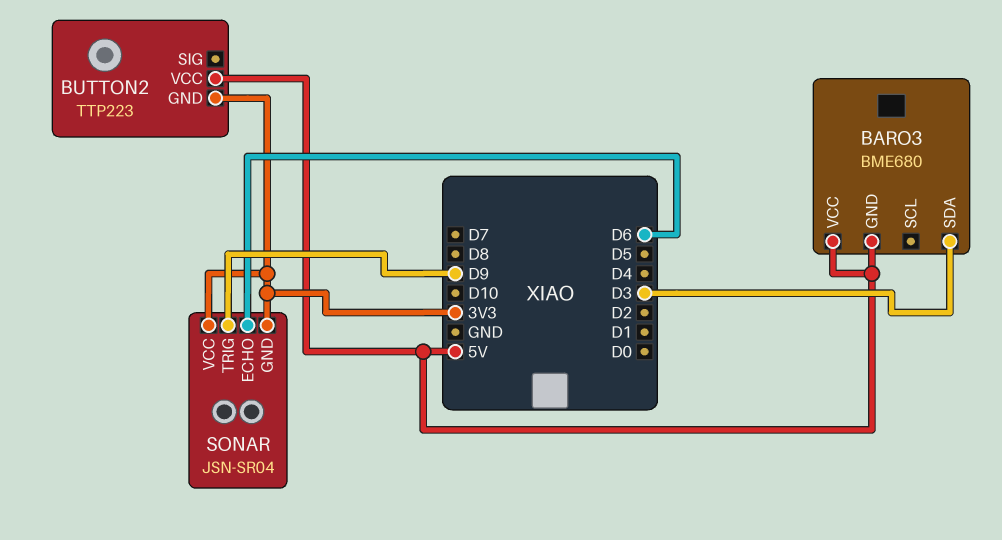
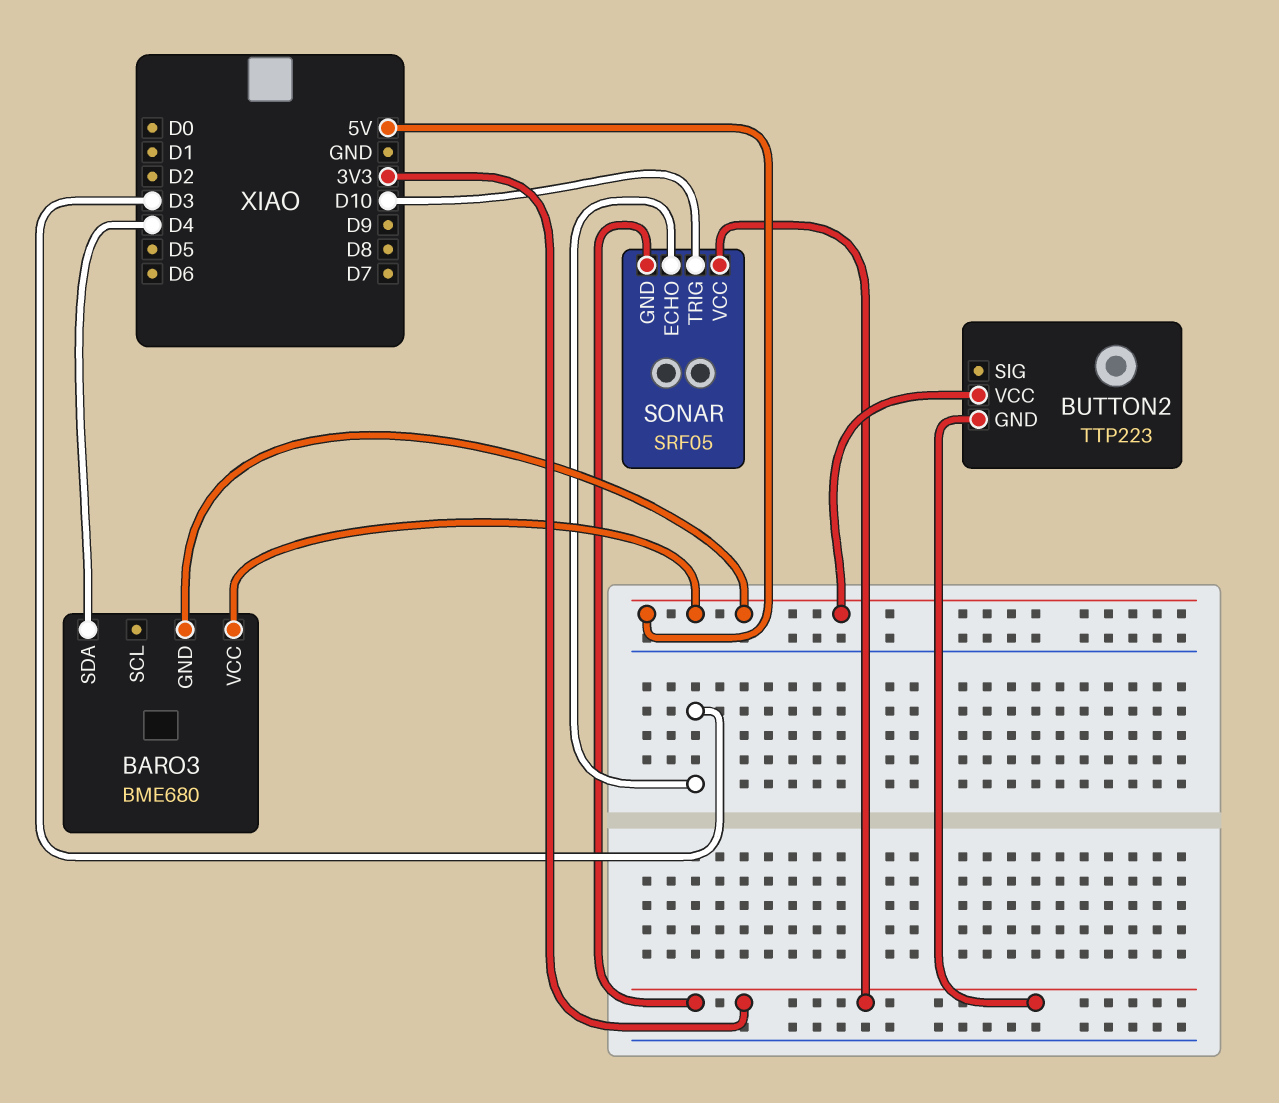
BARO3 pin SDA: D3 -> D4
SONAR: JSN-SR04 -> SRF05
SONAR pin ECHO: D6 -> D3
SONAR pin TRIG: D9 -> D10

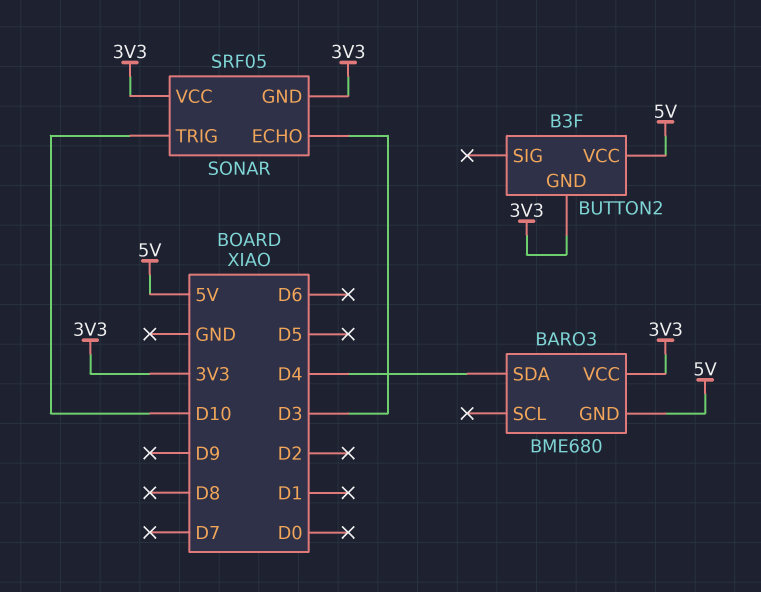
BARO3 pin VCC: 5V -> 3V3
BUTTON2: TTP223 -> B3F

